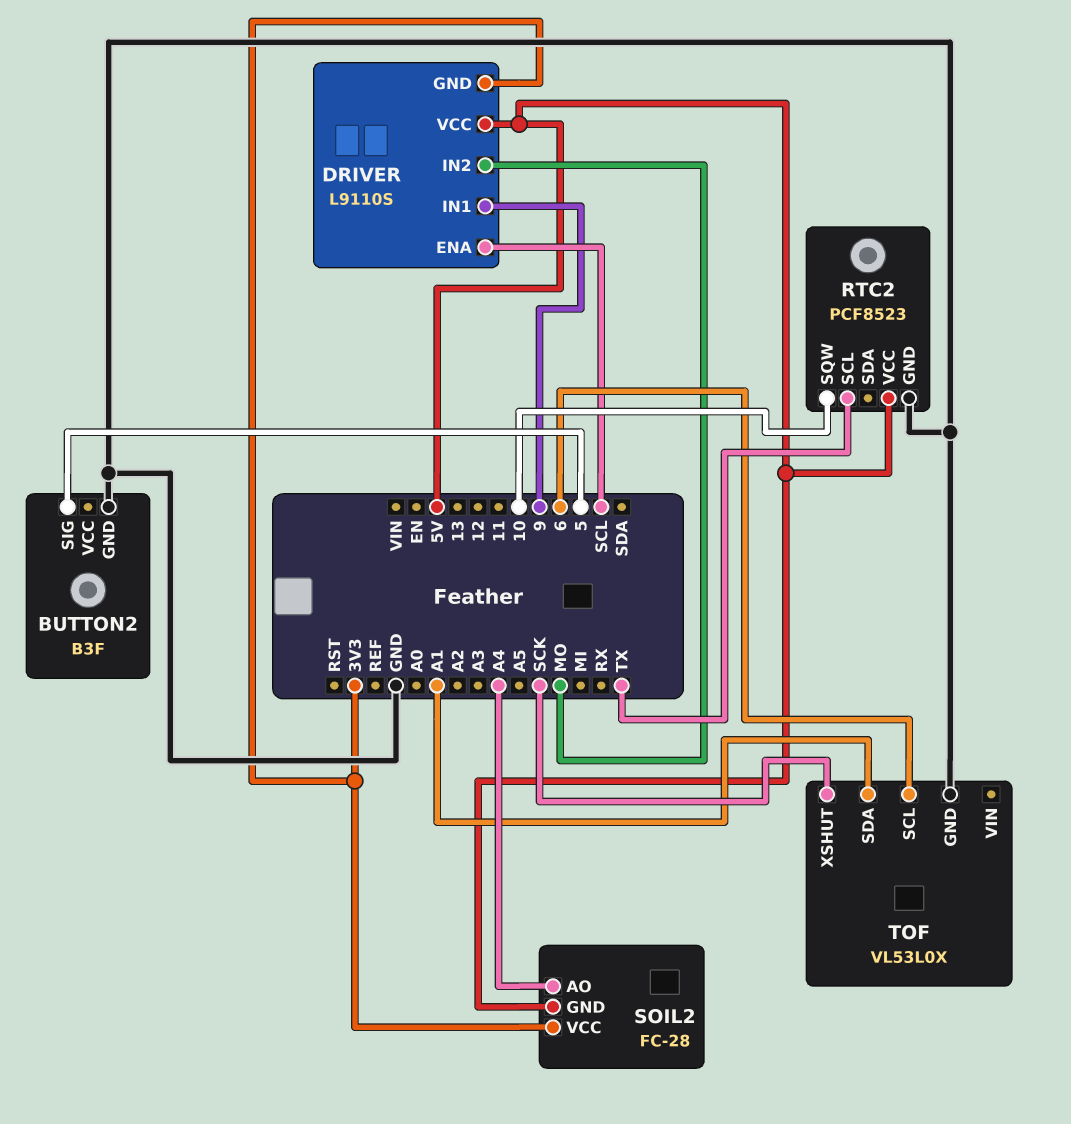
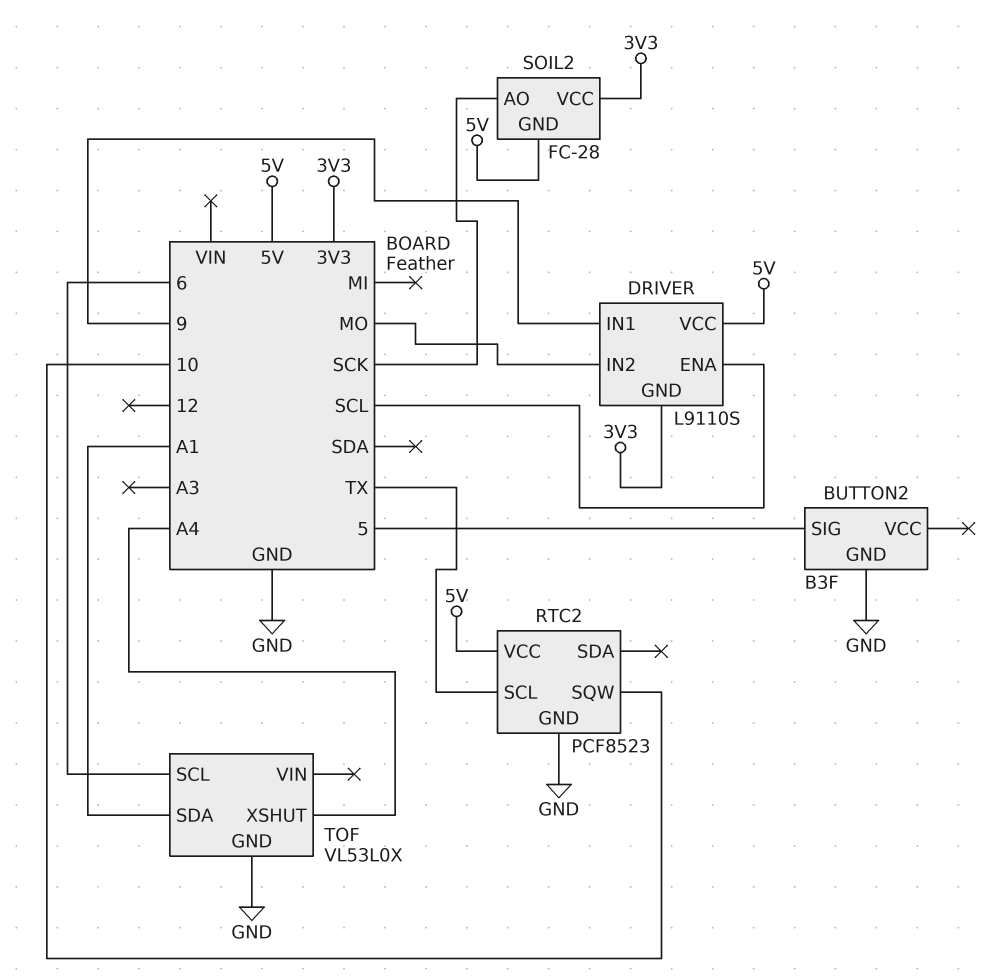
SOIL2 pin AO: A4 -> SCK
TOF pin XSHUT: SCK -> A4

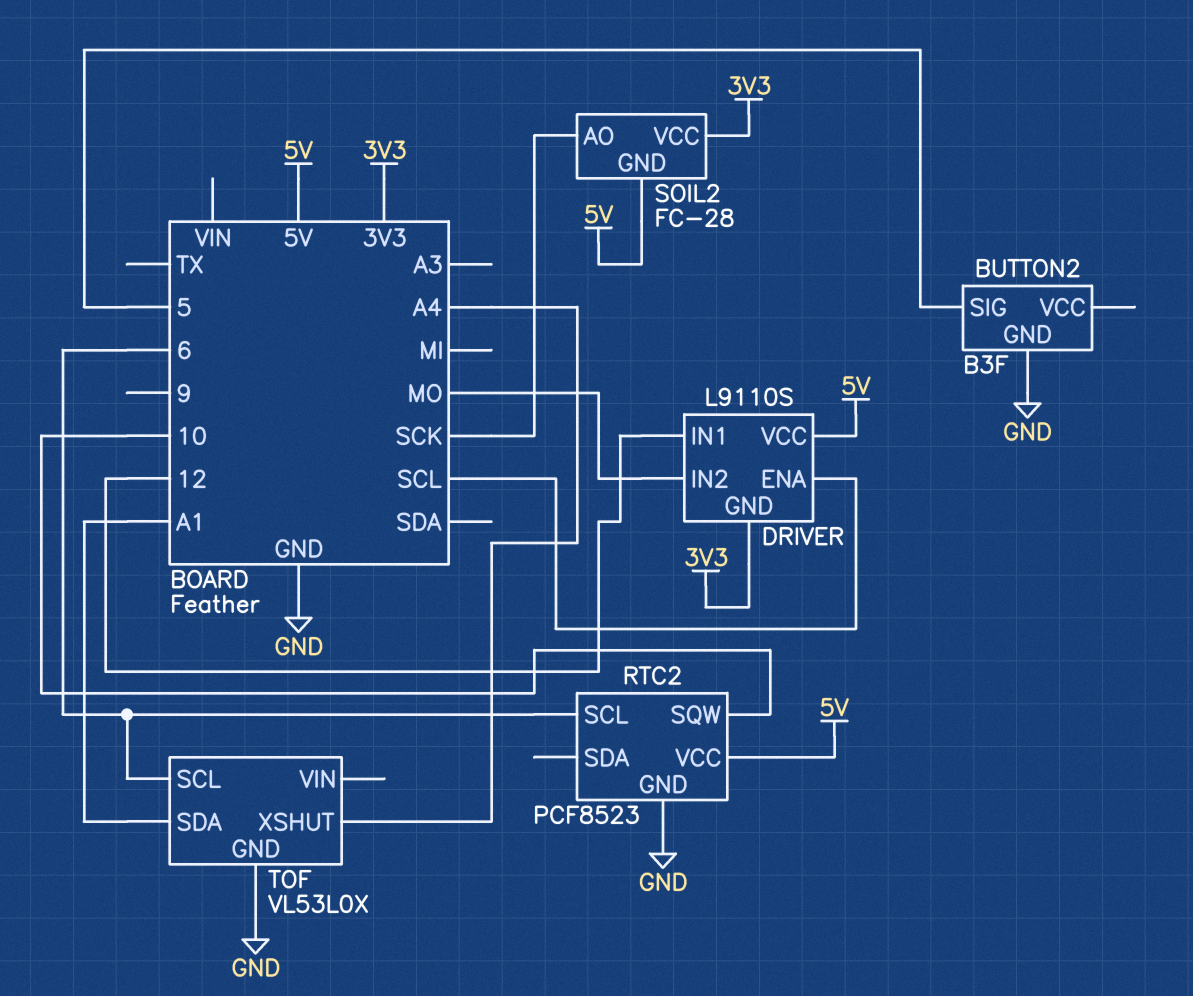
DRIVER pin IN1: 9 -> 12
RTC2 pin SCL: TX -> 6

